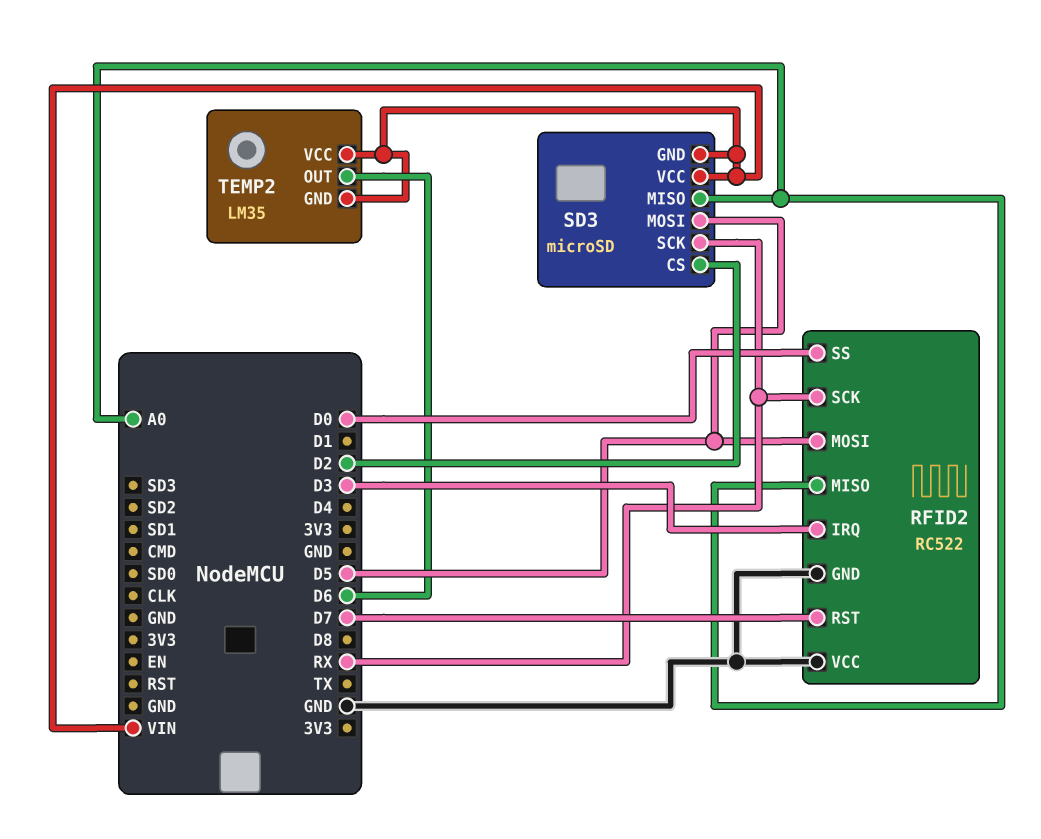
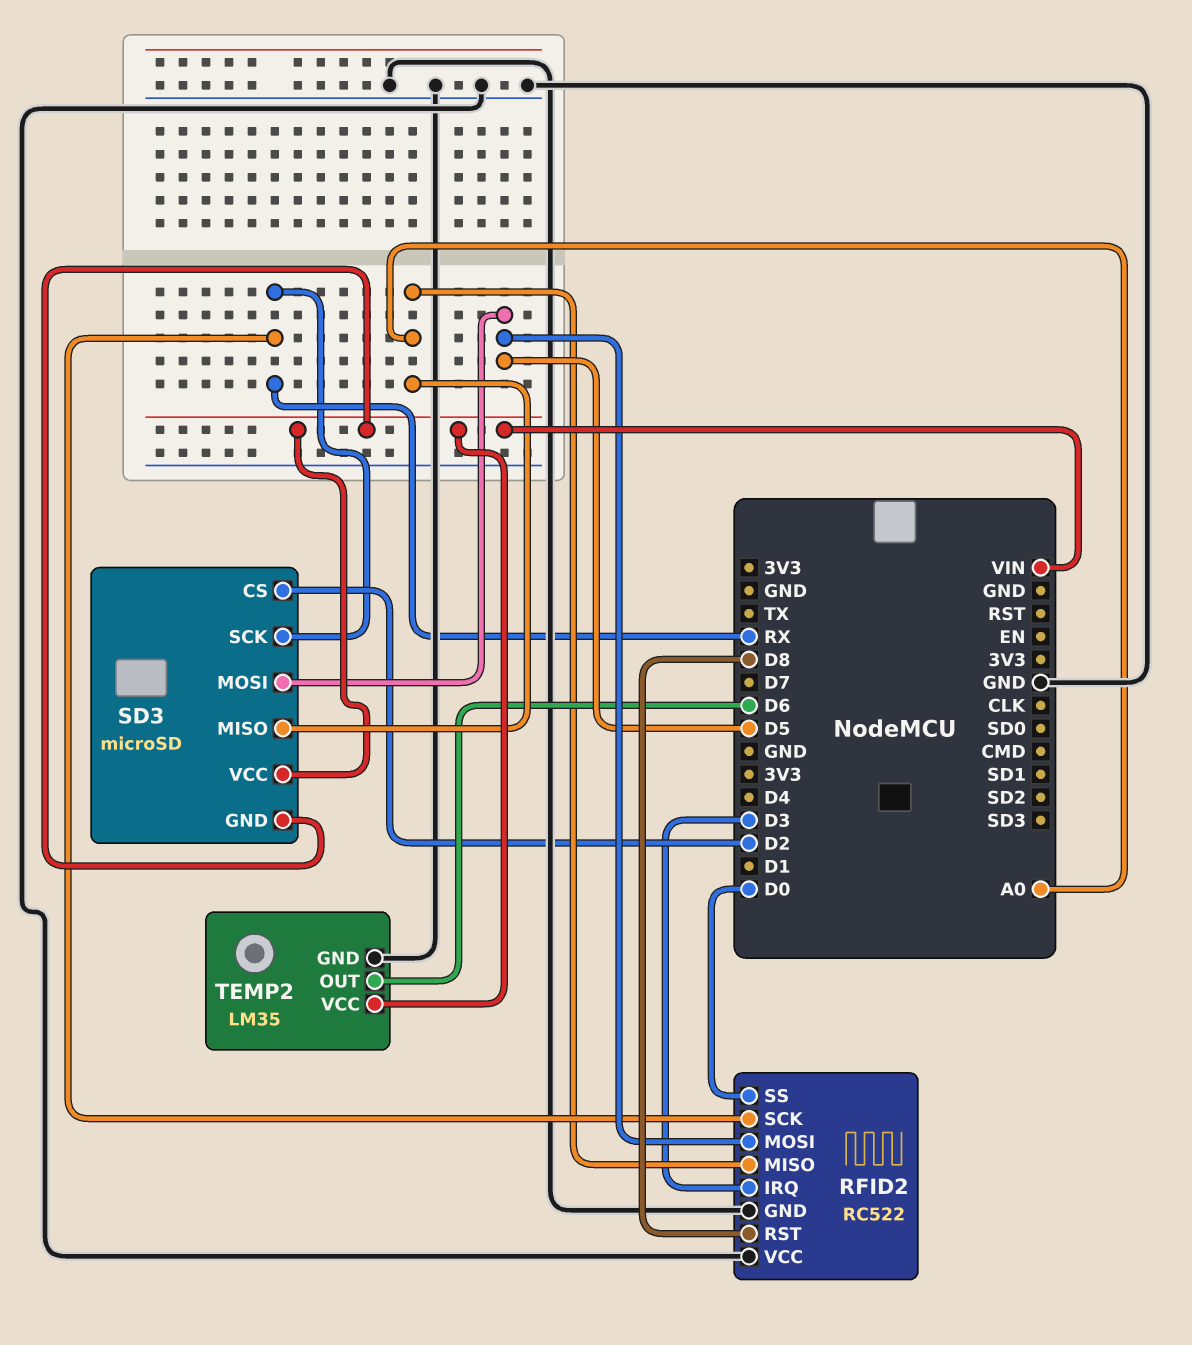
RFID2 pin RST: D7 -> D8
TEMP2 pin GND: VIN -> GND

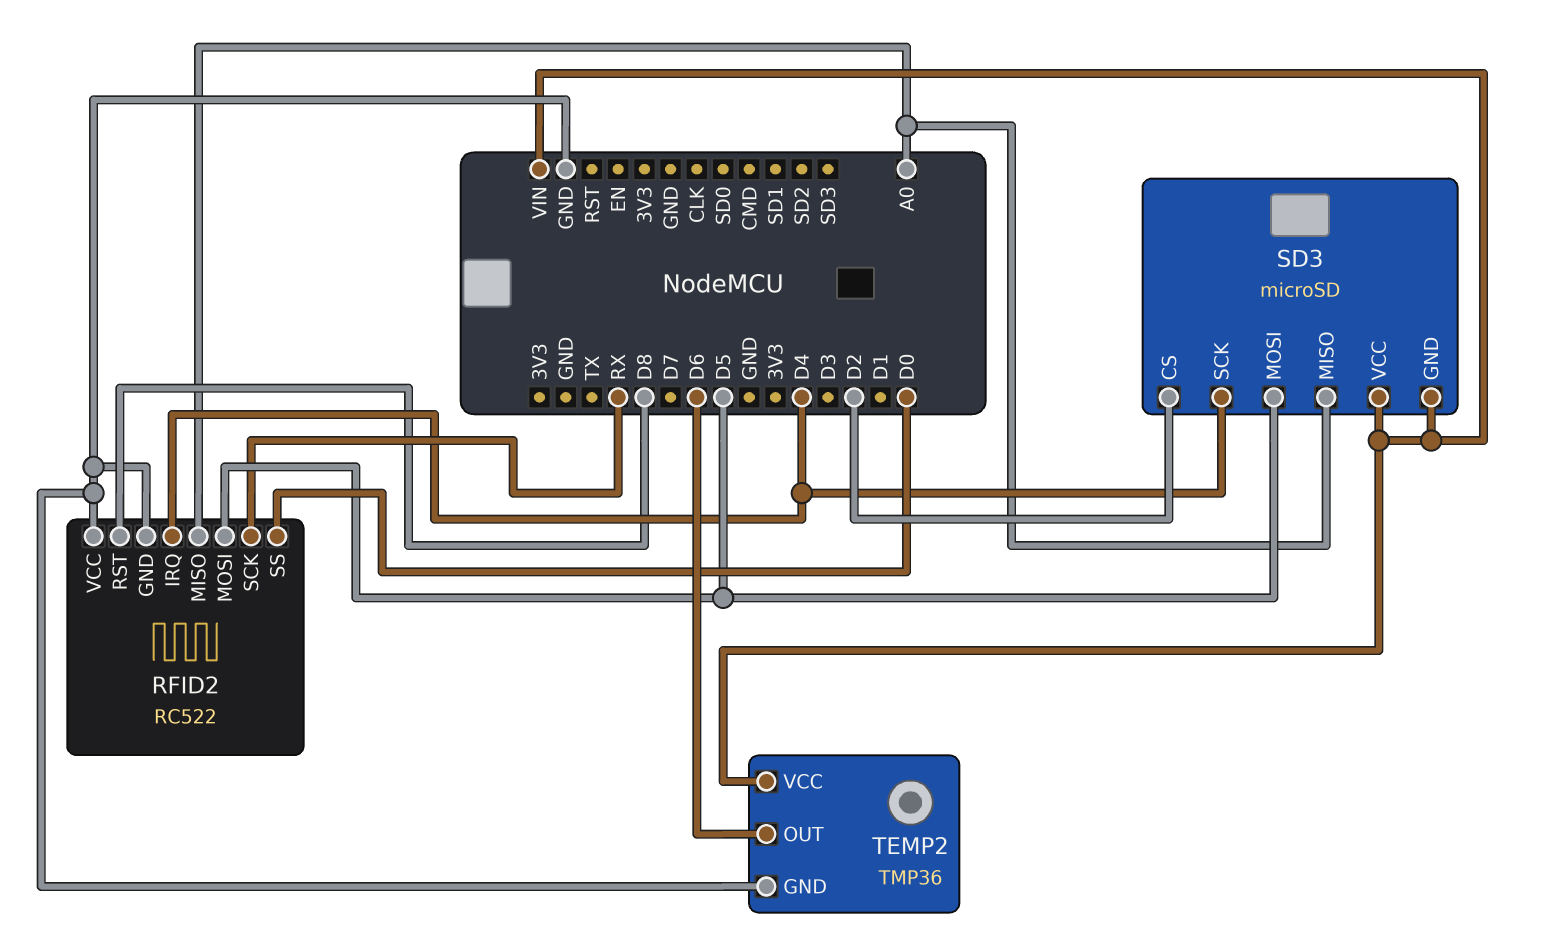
RFID2 pin IRQ: D3 -> D4
SD3 pin SCK: RX -> D4
TEMP2: LM35 -> TMP36

